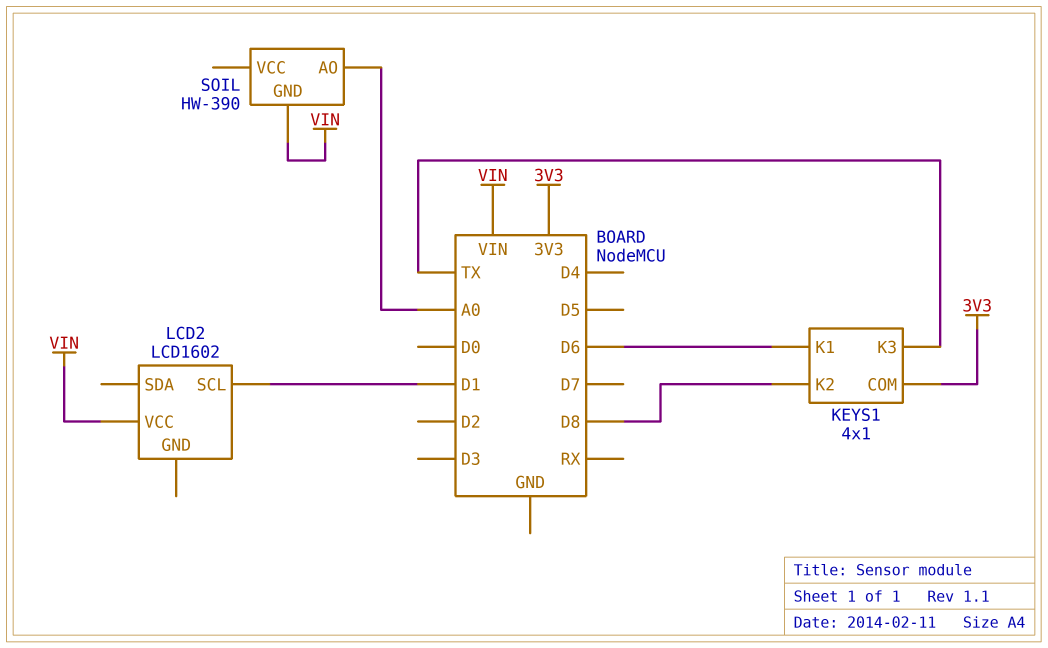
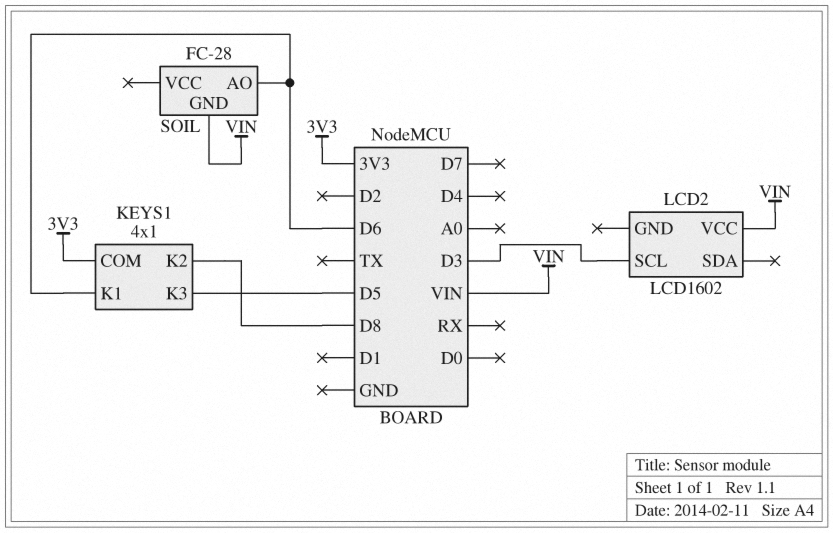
KEYS1 pin K3: TX -> D5
LCD2 pin SCL: D1 -> D3
SOIL: HW-390 -> FC-28
SOIL pin AO: A0 -> D6

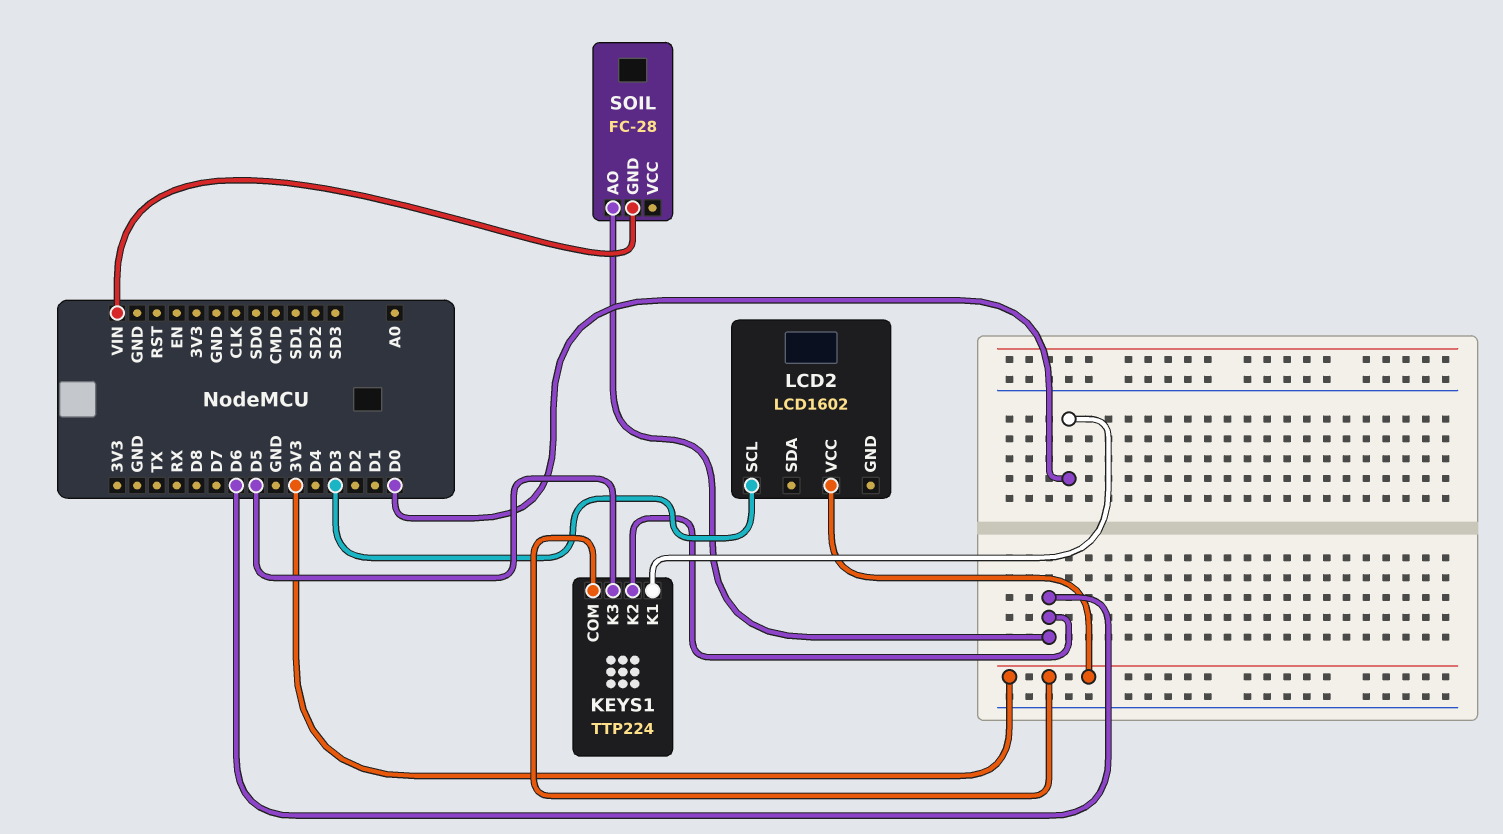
KEYS1: 4x1 -> TTP224
KEYS1 pin K1: D6 -> D0
KEYS1 pin K2: D8 -> D6
LCD2 pin VCC: VIN -> 3V3

